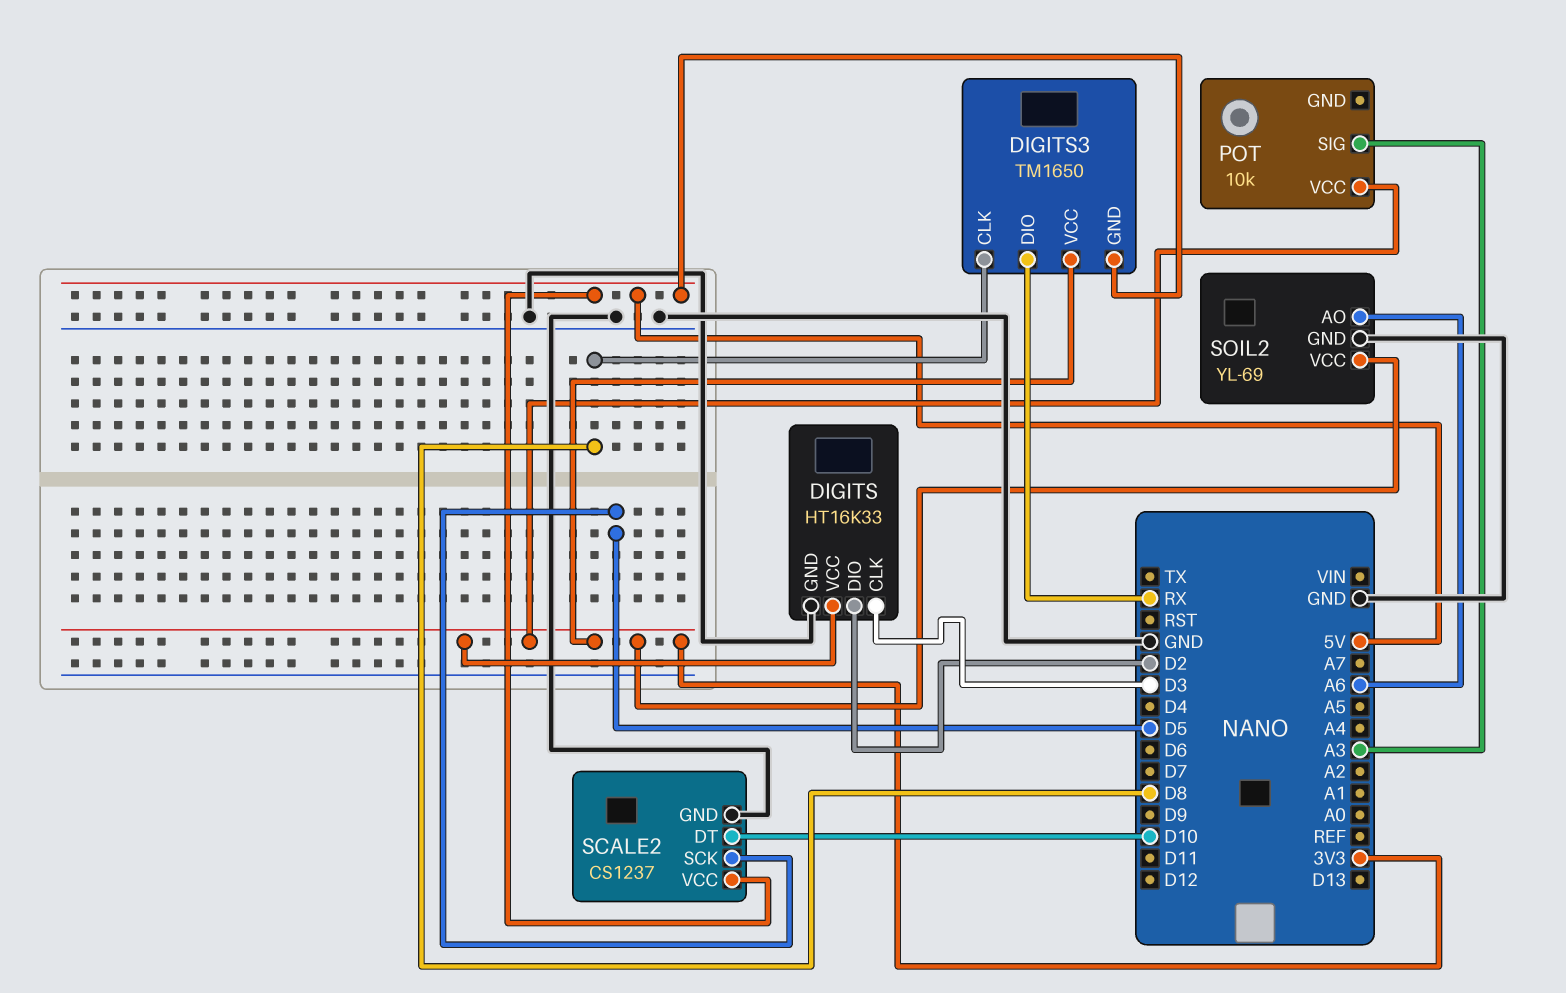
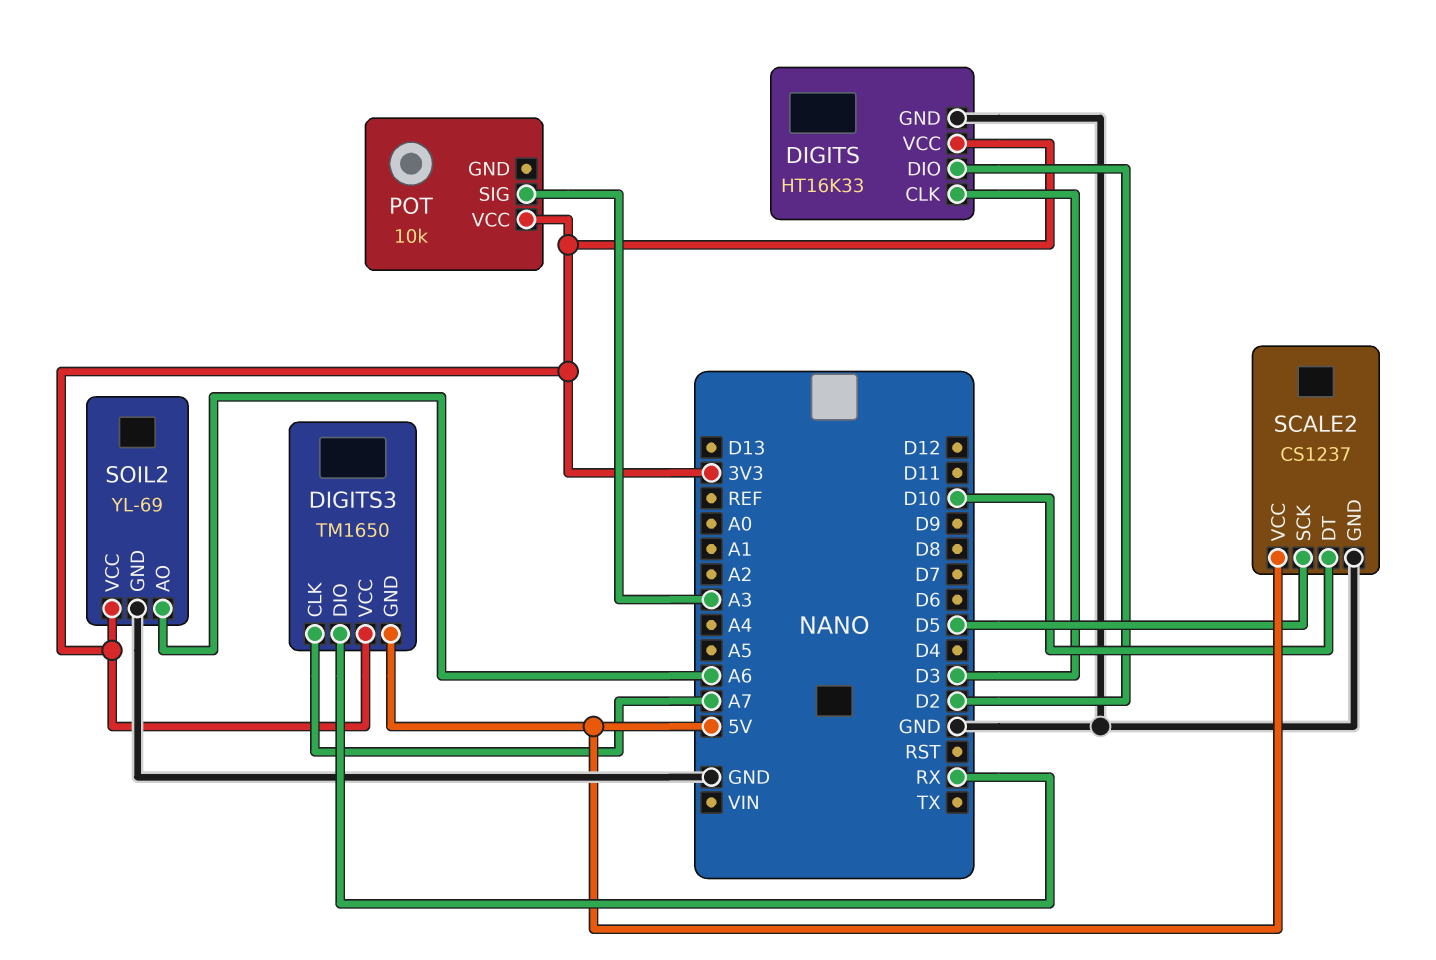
DIGITS3 pin CLK: D8 -> A7

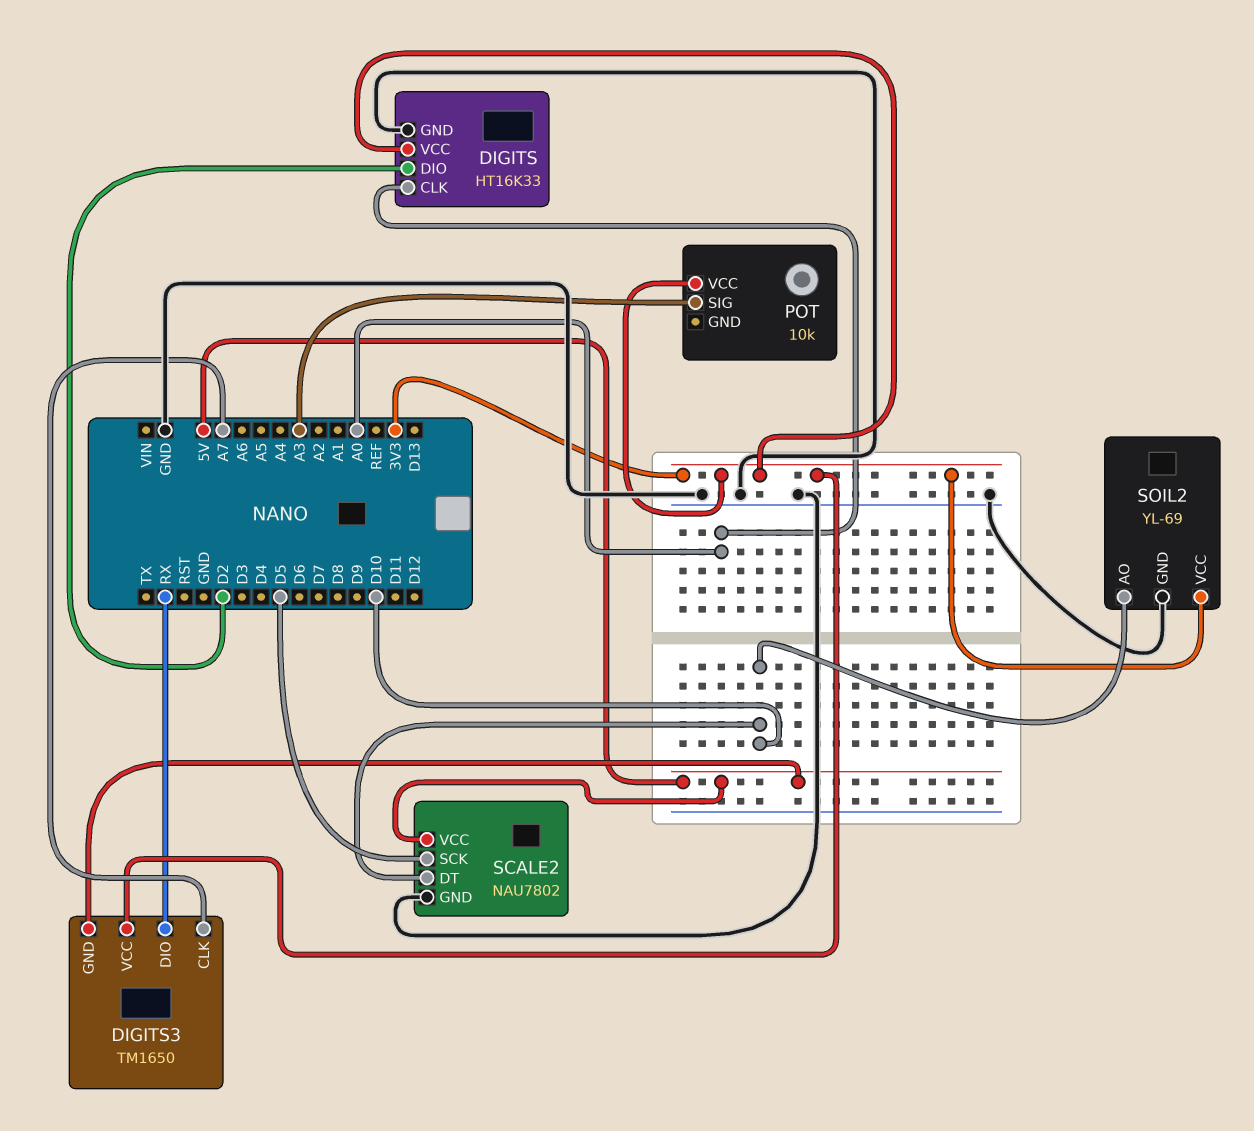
DIGITS pin CLK: D3 -> A0
SCALE2: CS1237 -> NAU7802
SOIL2 pin AO: A6 -> D10

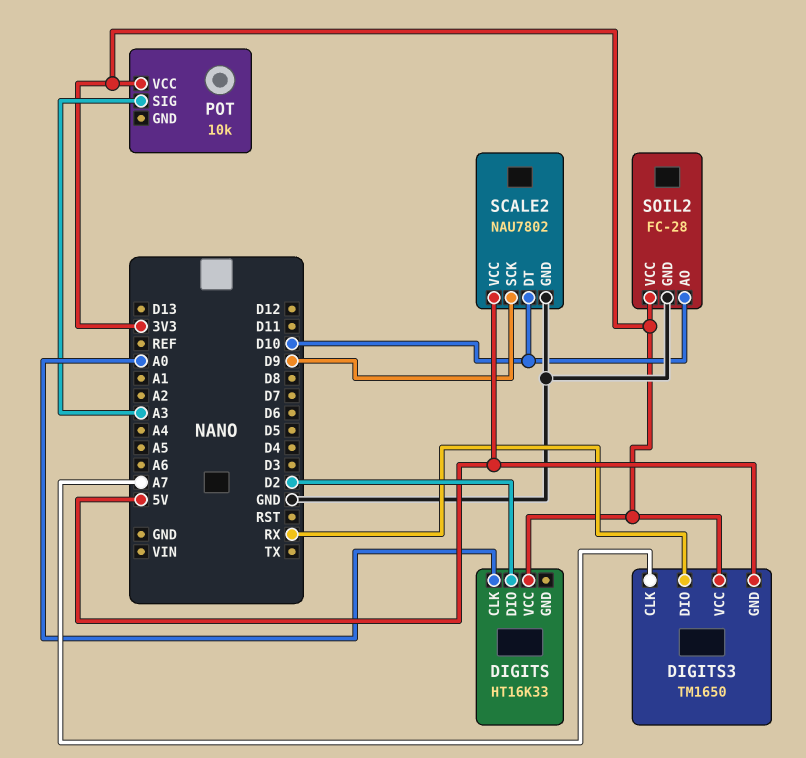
DIGITS pin GND: GND -> none
SCALE2 pin SCK: D5 -> D9
SOIL2: YL-69 -> FC-28

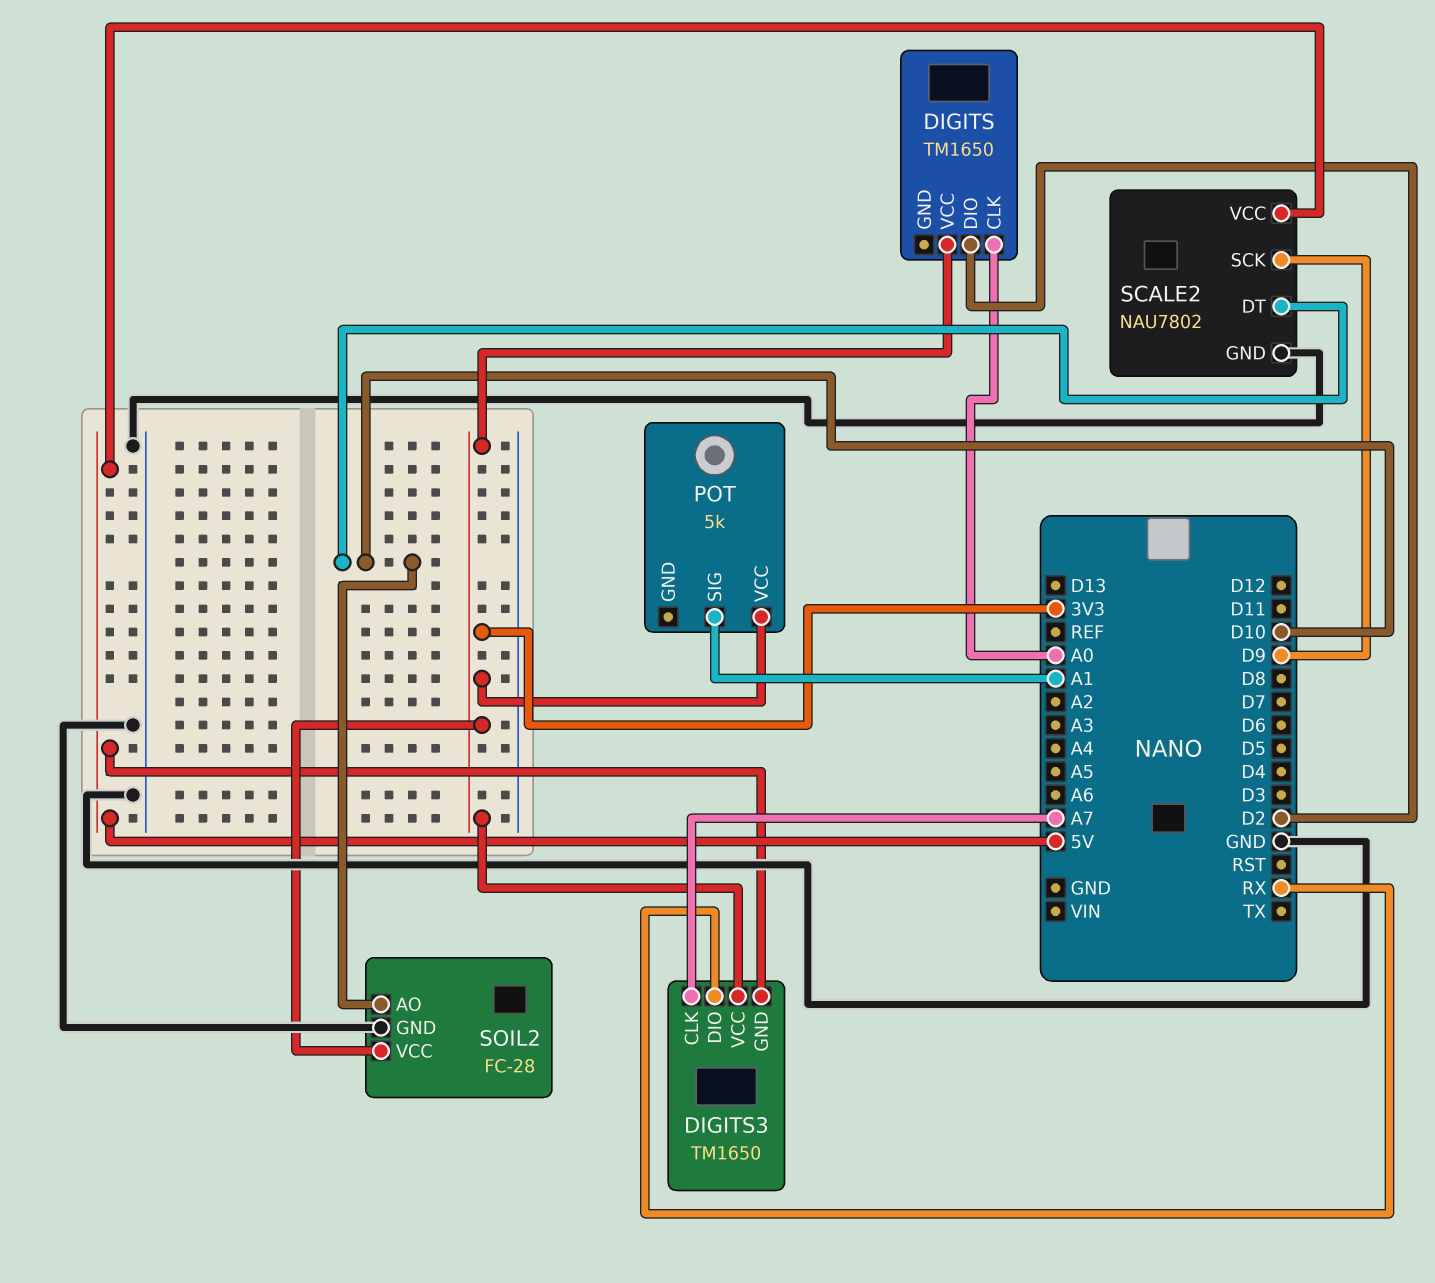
DIGITS: HT16K33 -> TM1650
POT: 10k -> 5k
POT pin SIG: A3 -> A1

